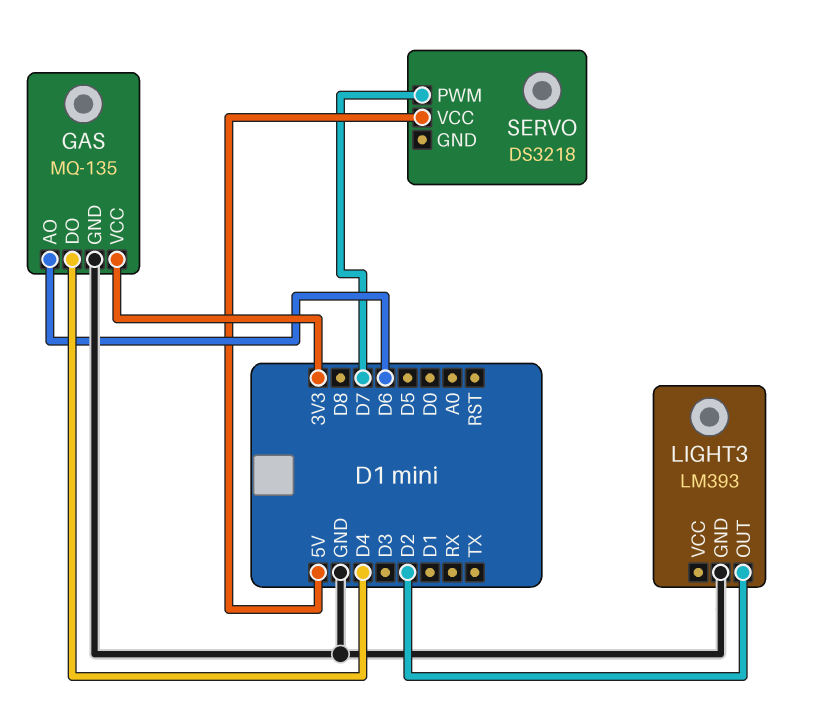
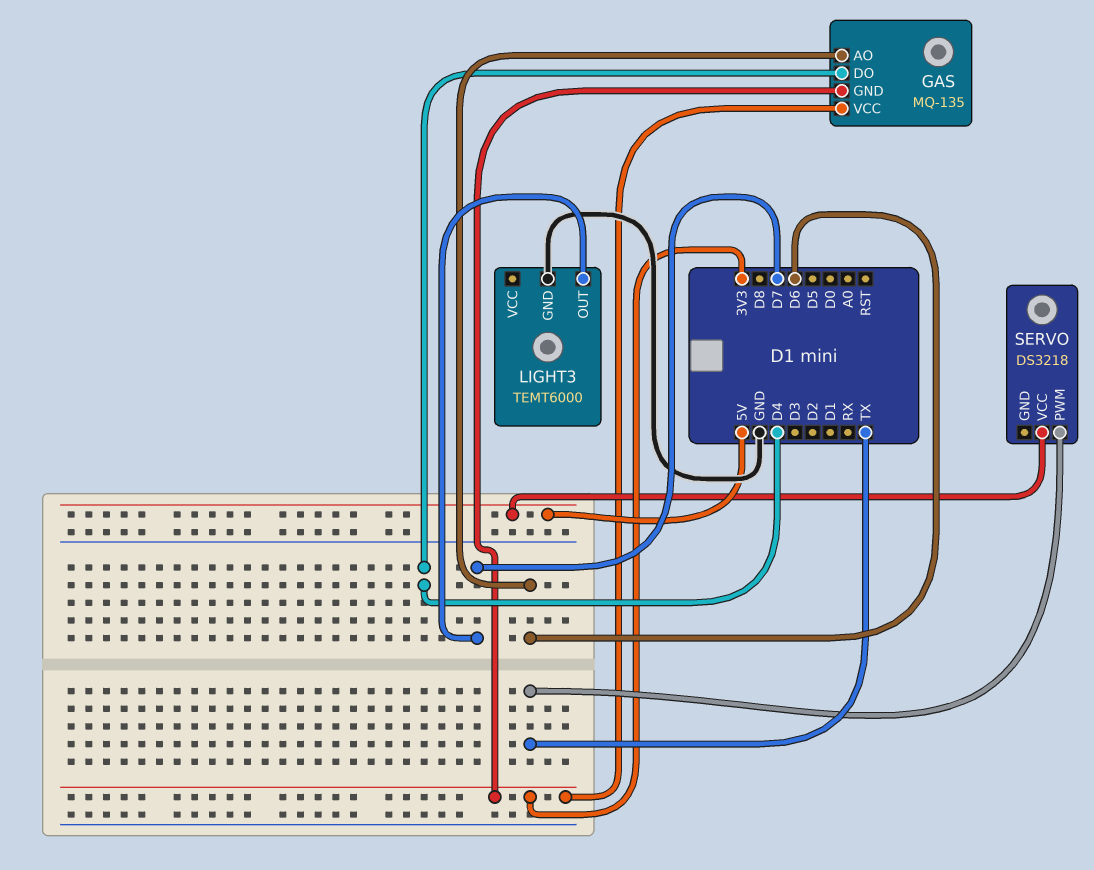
GAS pin GND: GND -> 3V3
LIGHT3: LM393 -> TEMT6000
LIGHT3 pin OUT: D2 -> D7
SERVO pin PWM: D7 -> TX

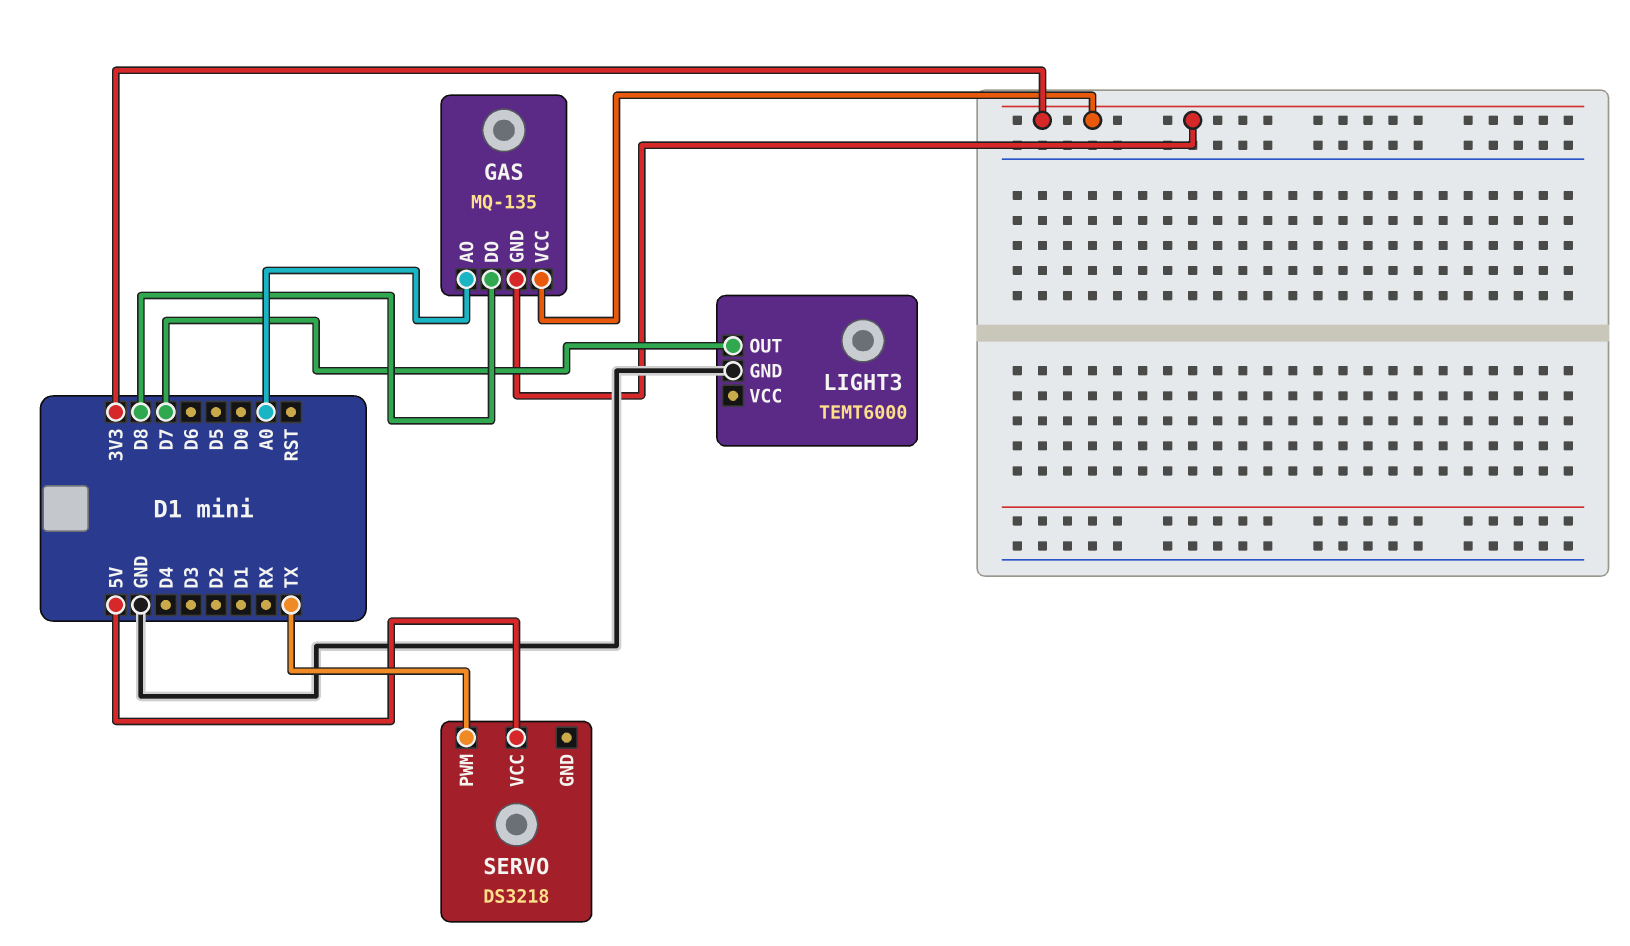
GAS pin AO: D6 -> A0
GAS pin DO: D4 -> D8

